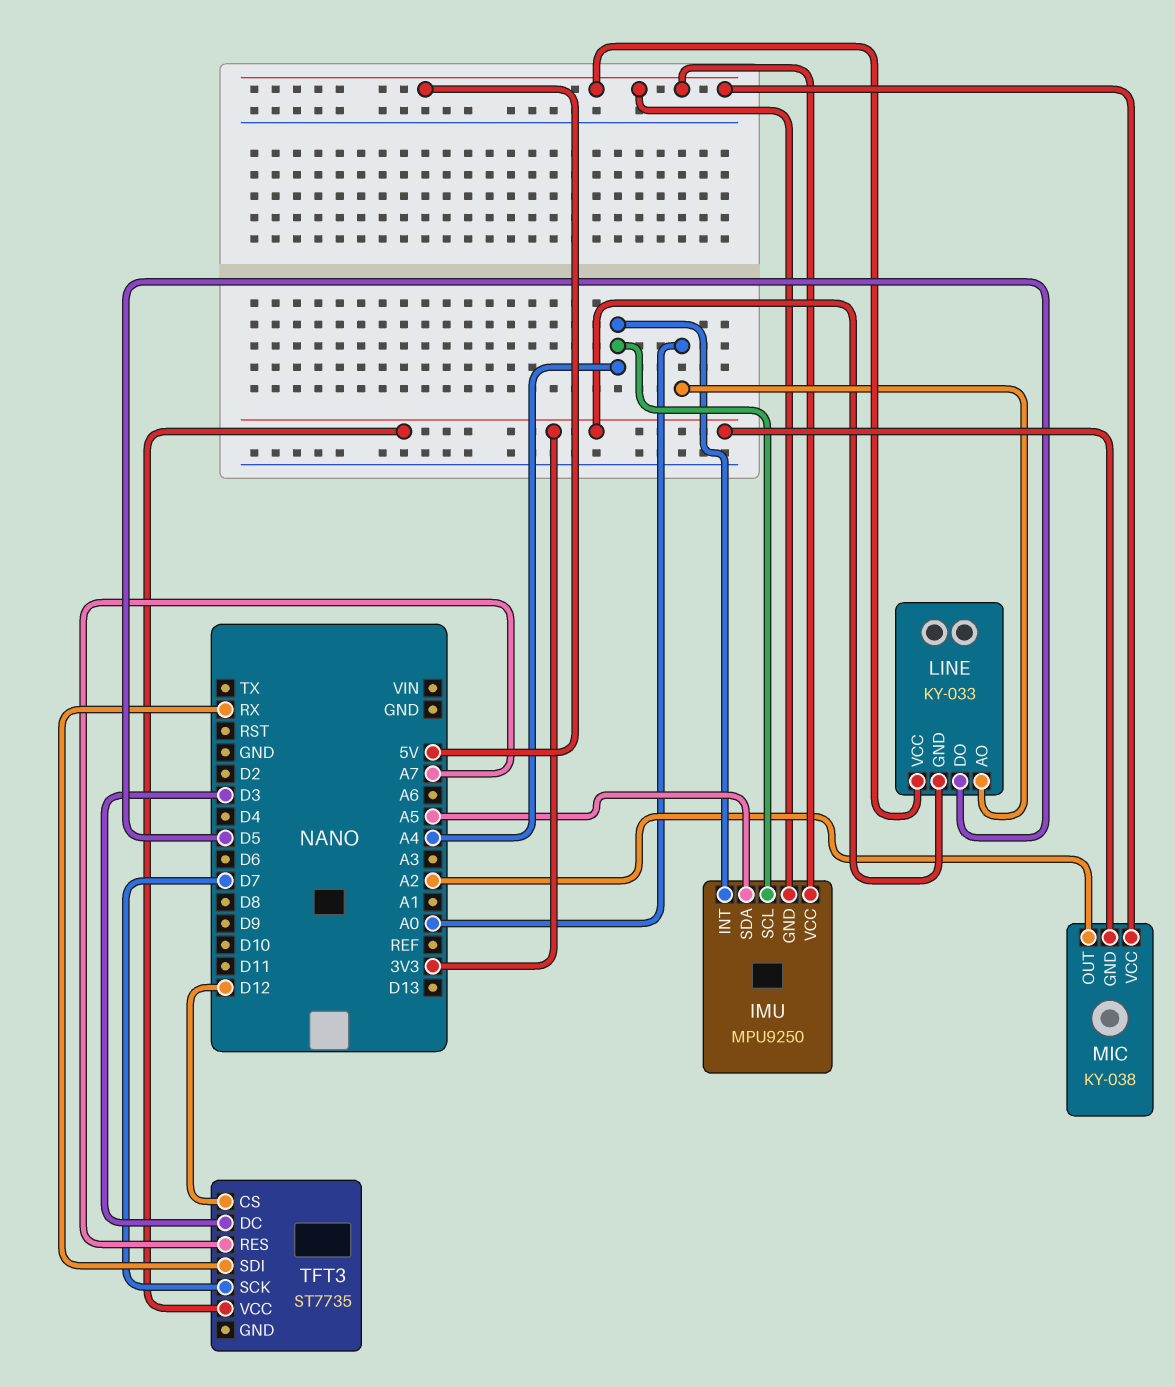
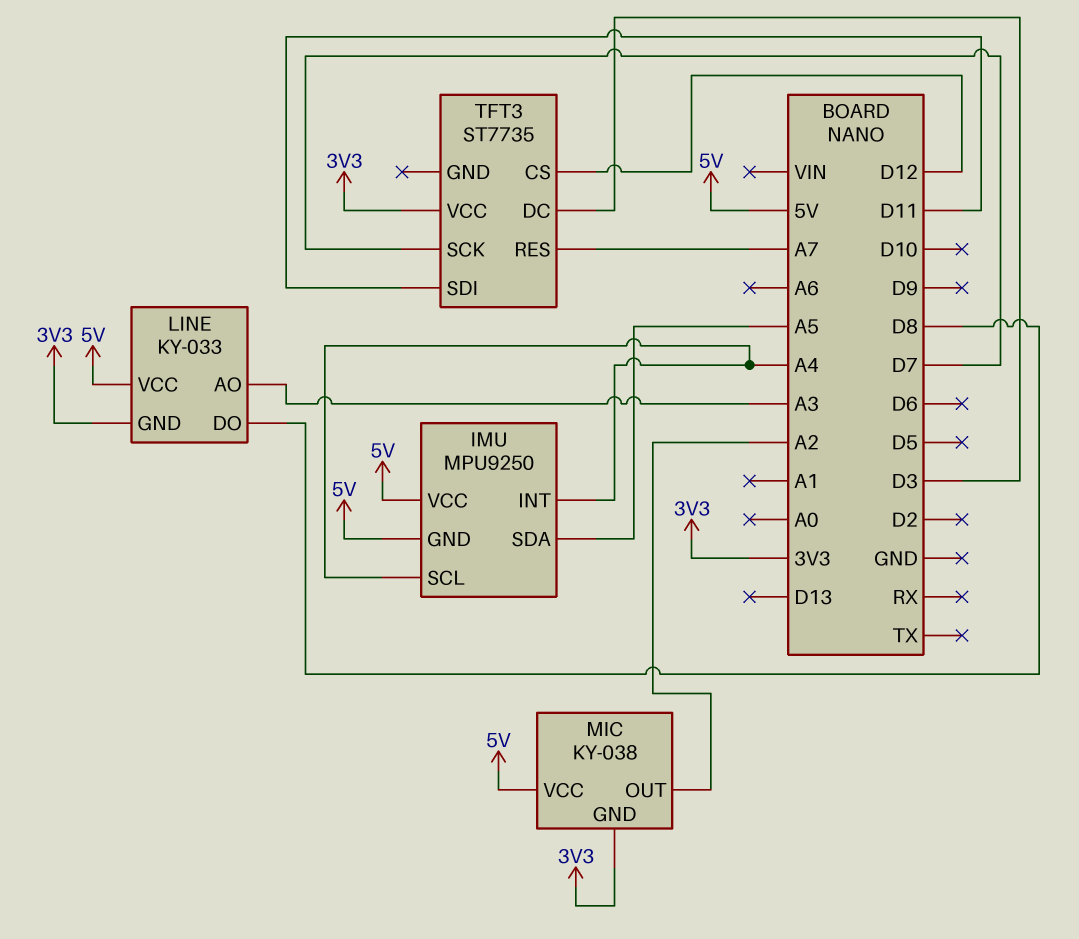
LINE pin AO: A0 -> A3
LINE pin DO: D5 -> D8
TFT3 pin SDI: RX -> D11

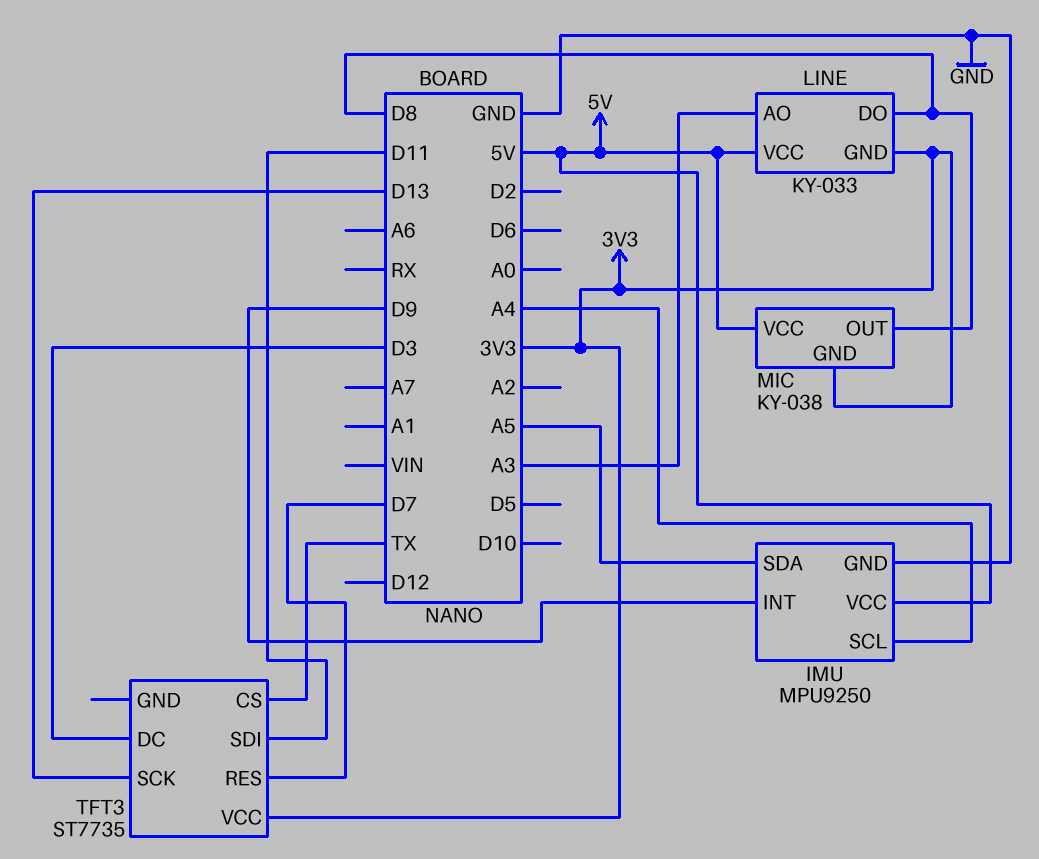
IMU pin GND: 5V -> GND
IMU pin INT: A4 -> D9
MIC pin OUT: A2 -> D8
TFT3 pin CS: D12 -> TX
TFT3 pin RES: A7 -> D7
TFT3 pin SCK: D7 -> D13

